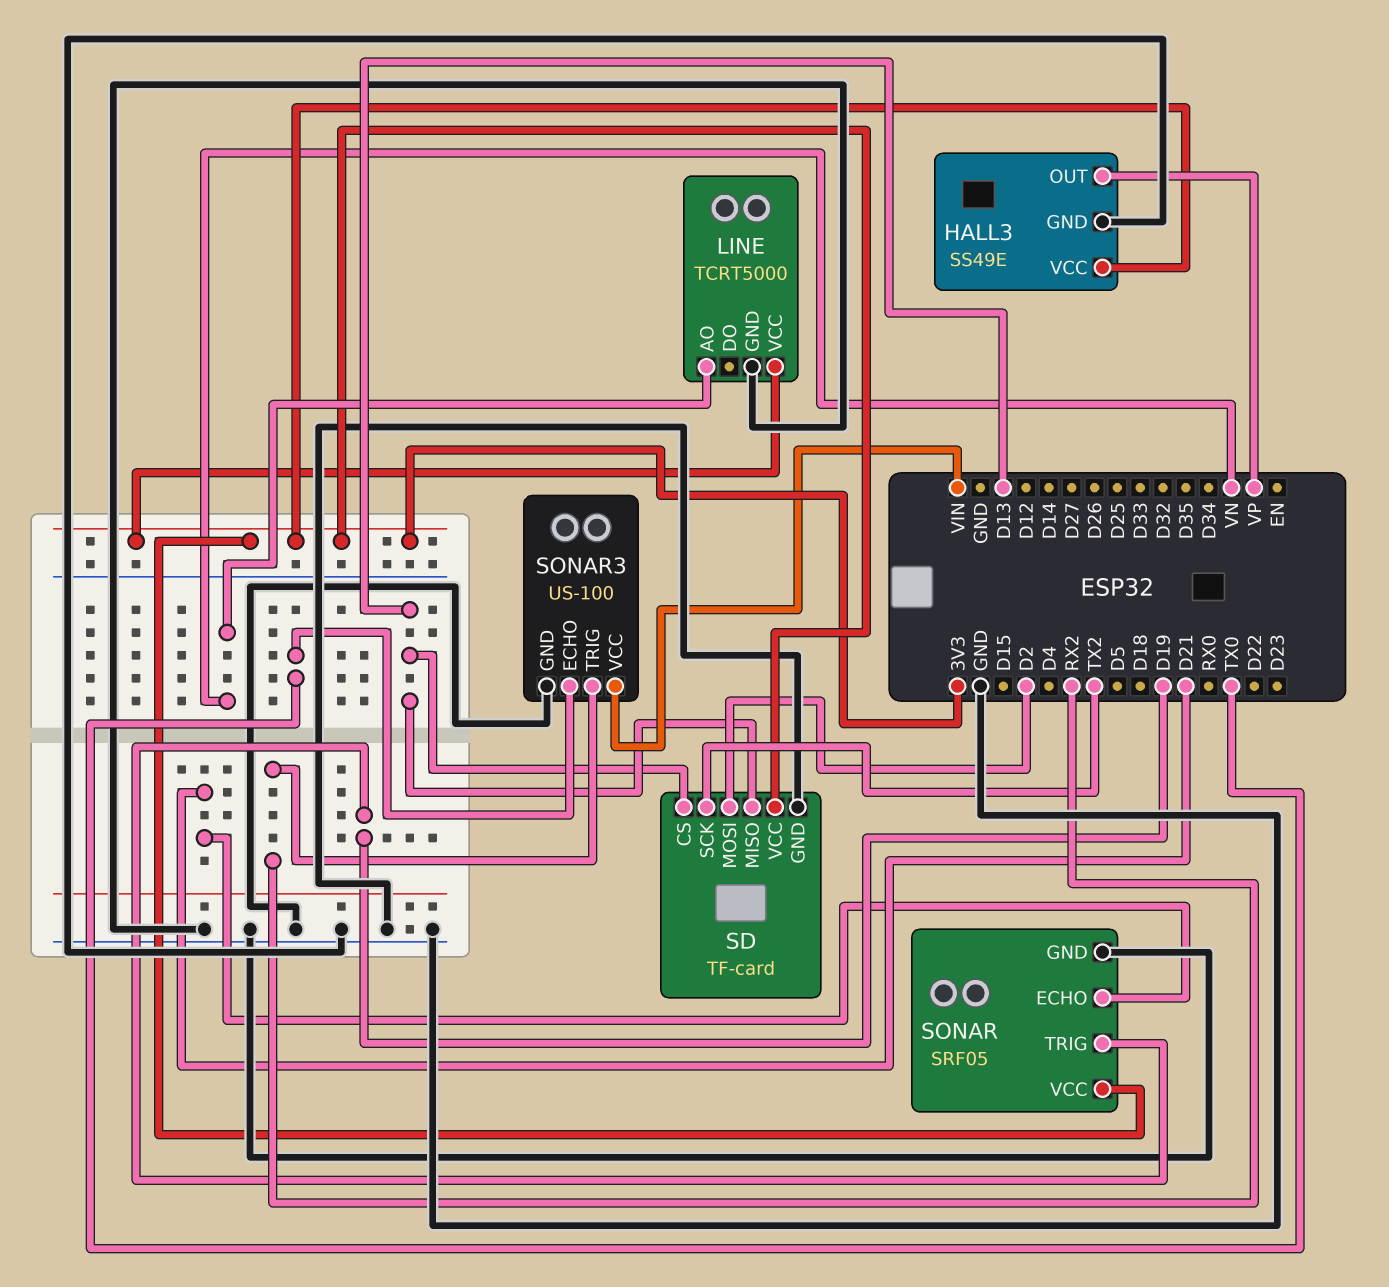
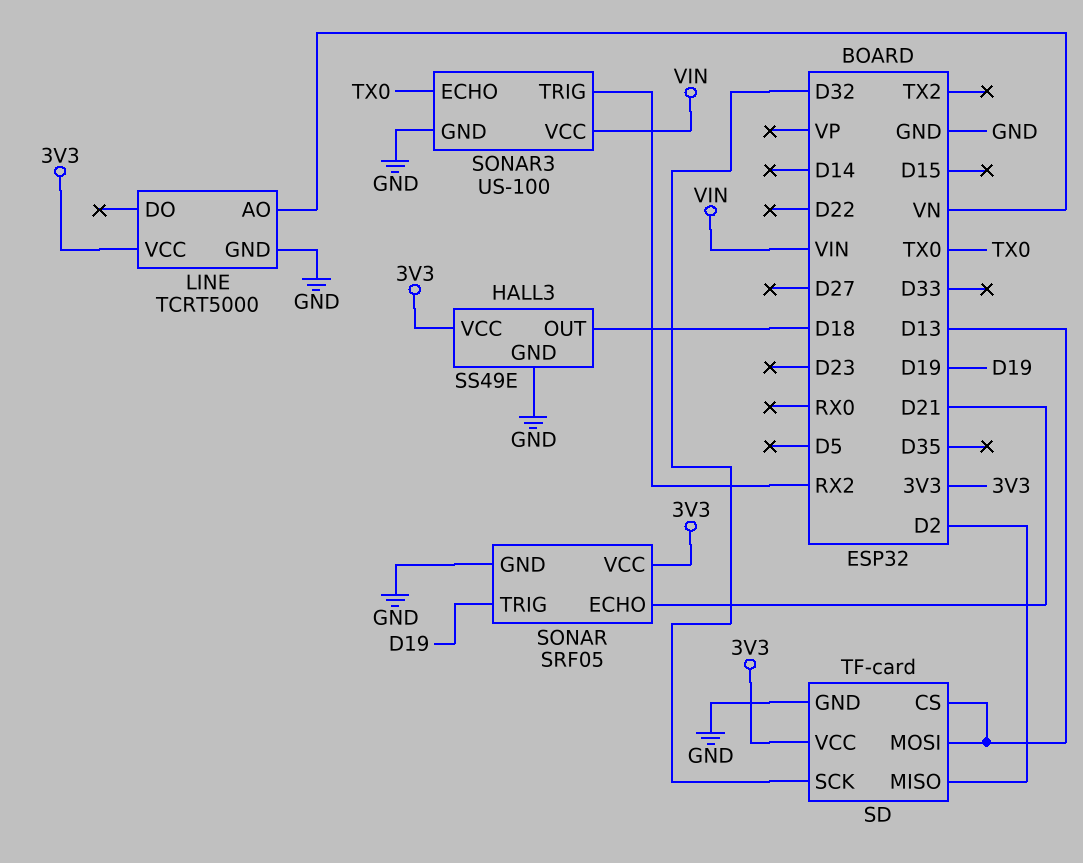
HALL3 pin OUT: VP -> D18
SD pin MISO: D13 -> D2
SD pin MOSI: D2 -> D13
SD pin SCK: TX2 -> D32

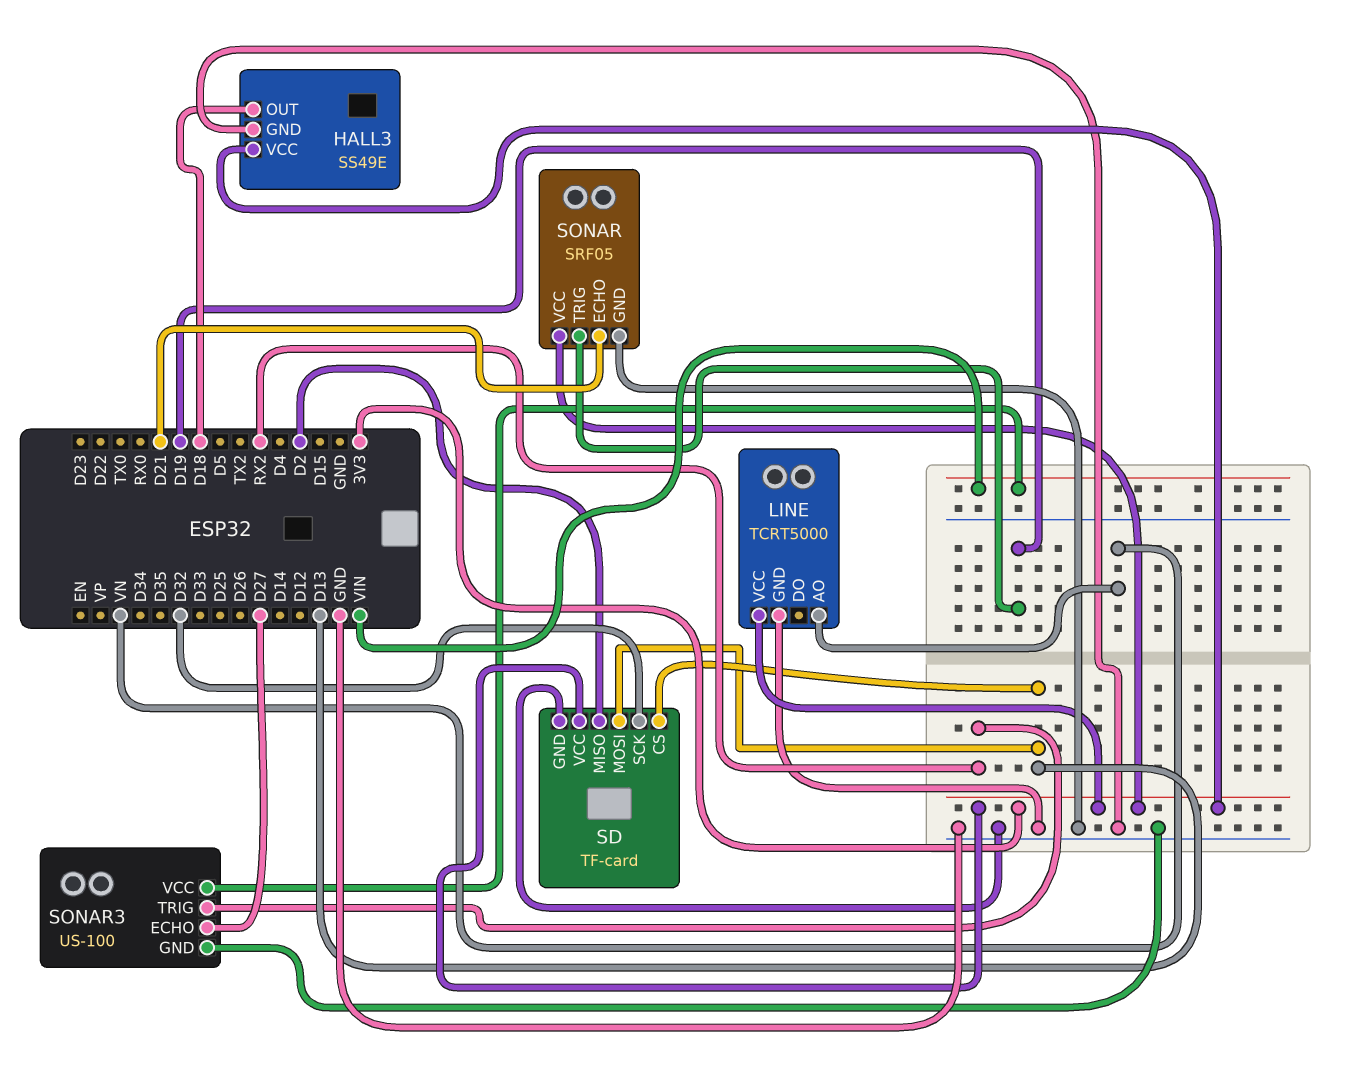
SONAR3 pin ECHO: TX0 -> D27

